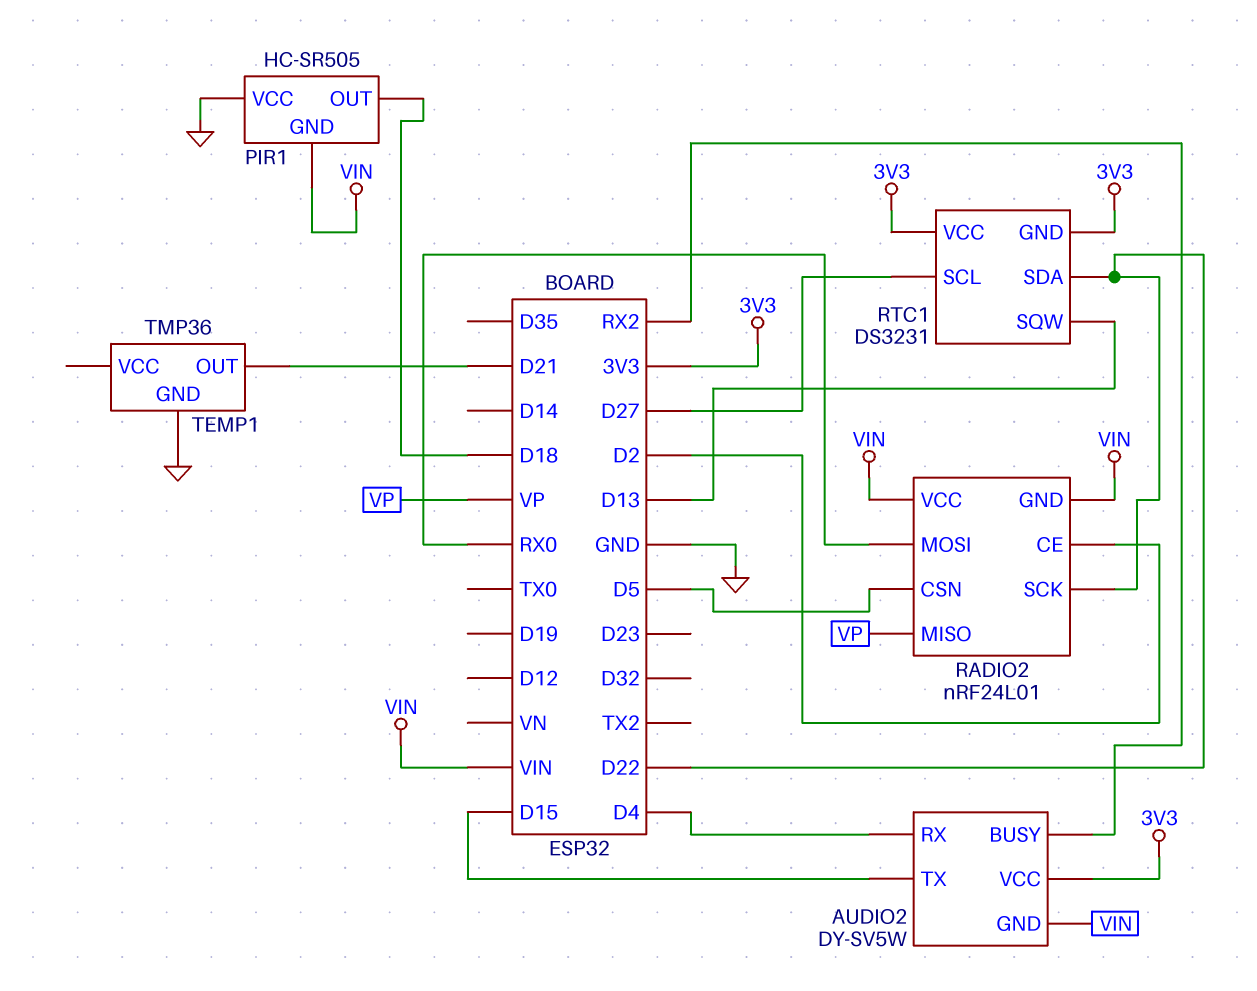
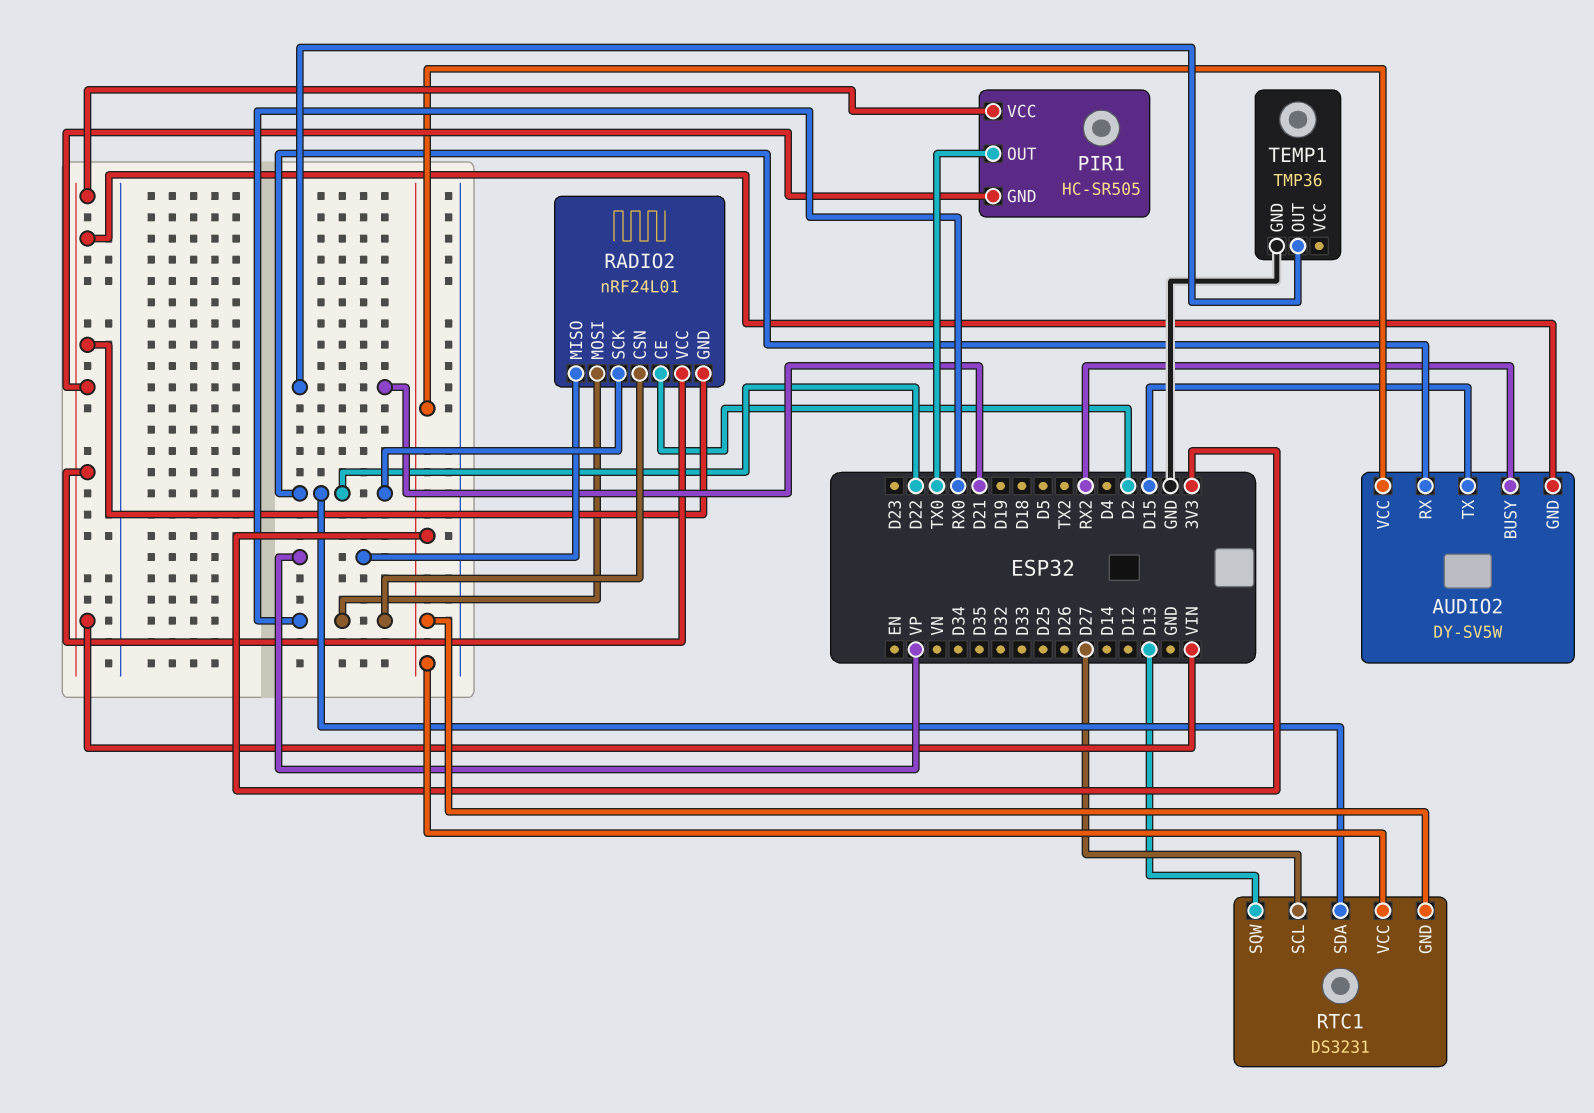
AUDIO2 pin RX: D4 -> D22
PIR1 pin OUT: D18 -> TX0
PIR1 pin VCC: GND -> VIN
RADIO2 pin CSN: D5 -> RX0

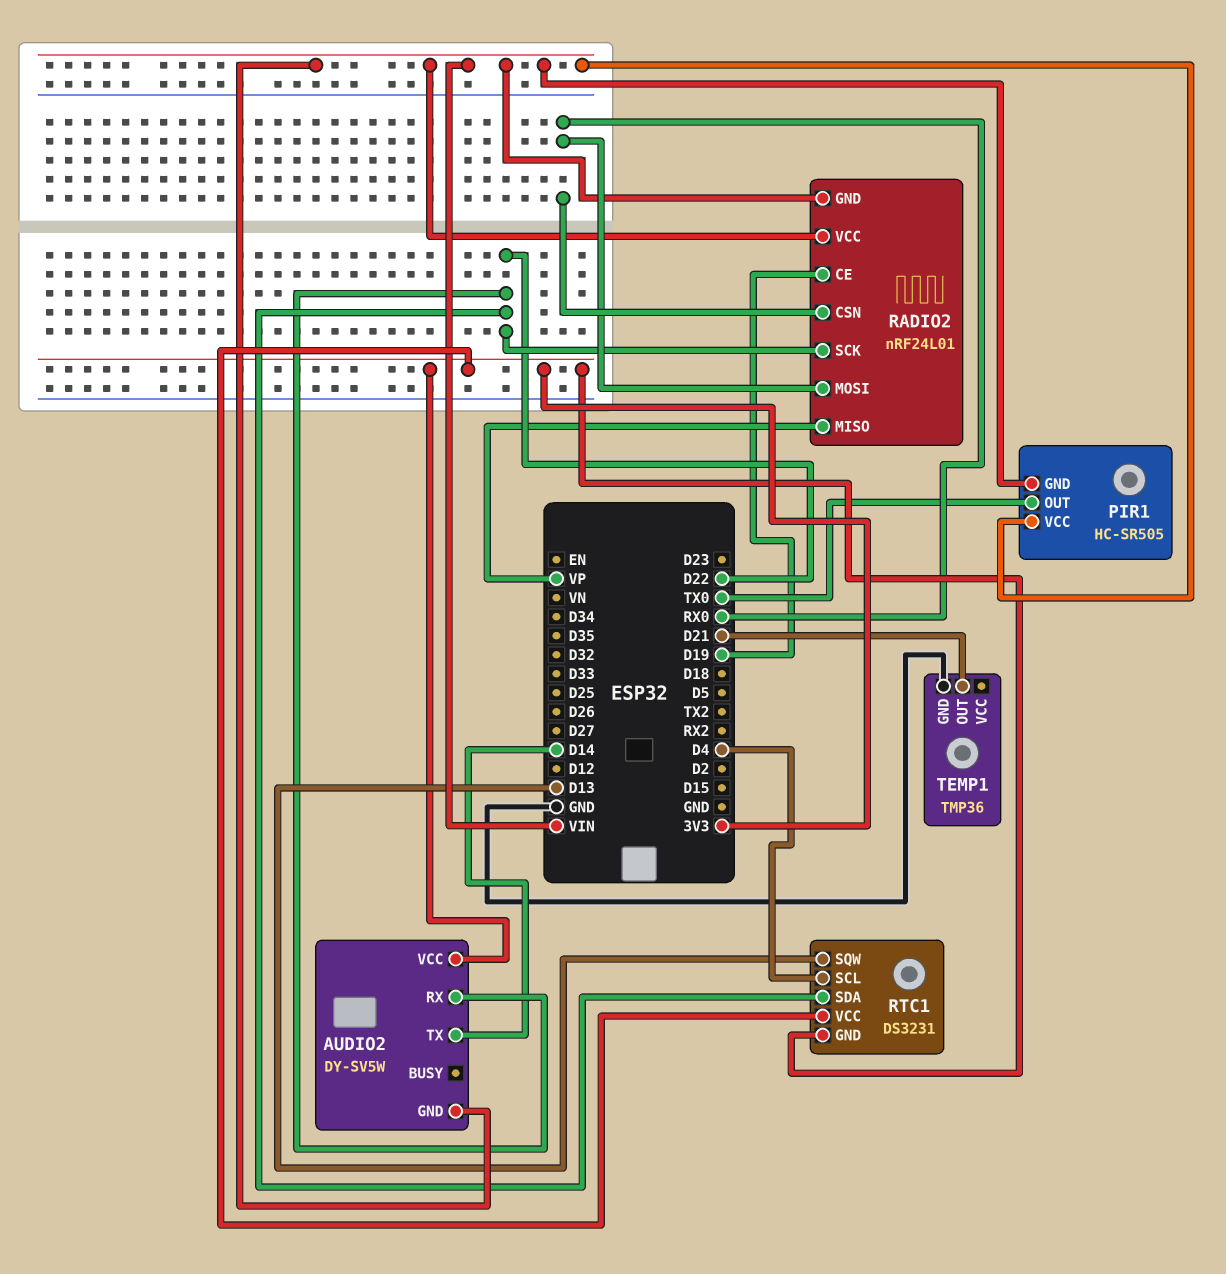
AUDIO2 pin BUSY: RX2 -> none
AUDIO2 pin TX: D15 -> D14
RADIO2 pin CE: D2 -> D19
RTC1 pin SCL: D27 -> D4

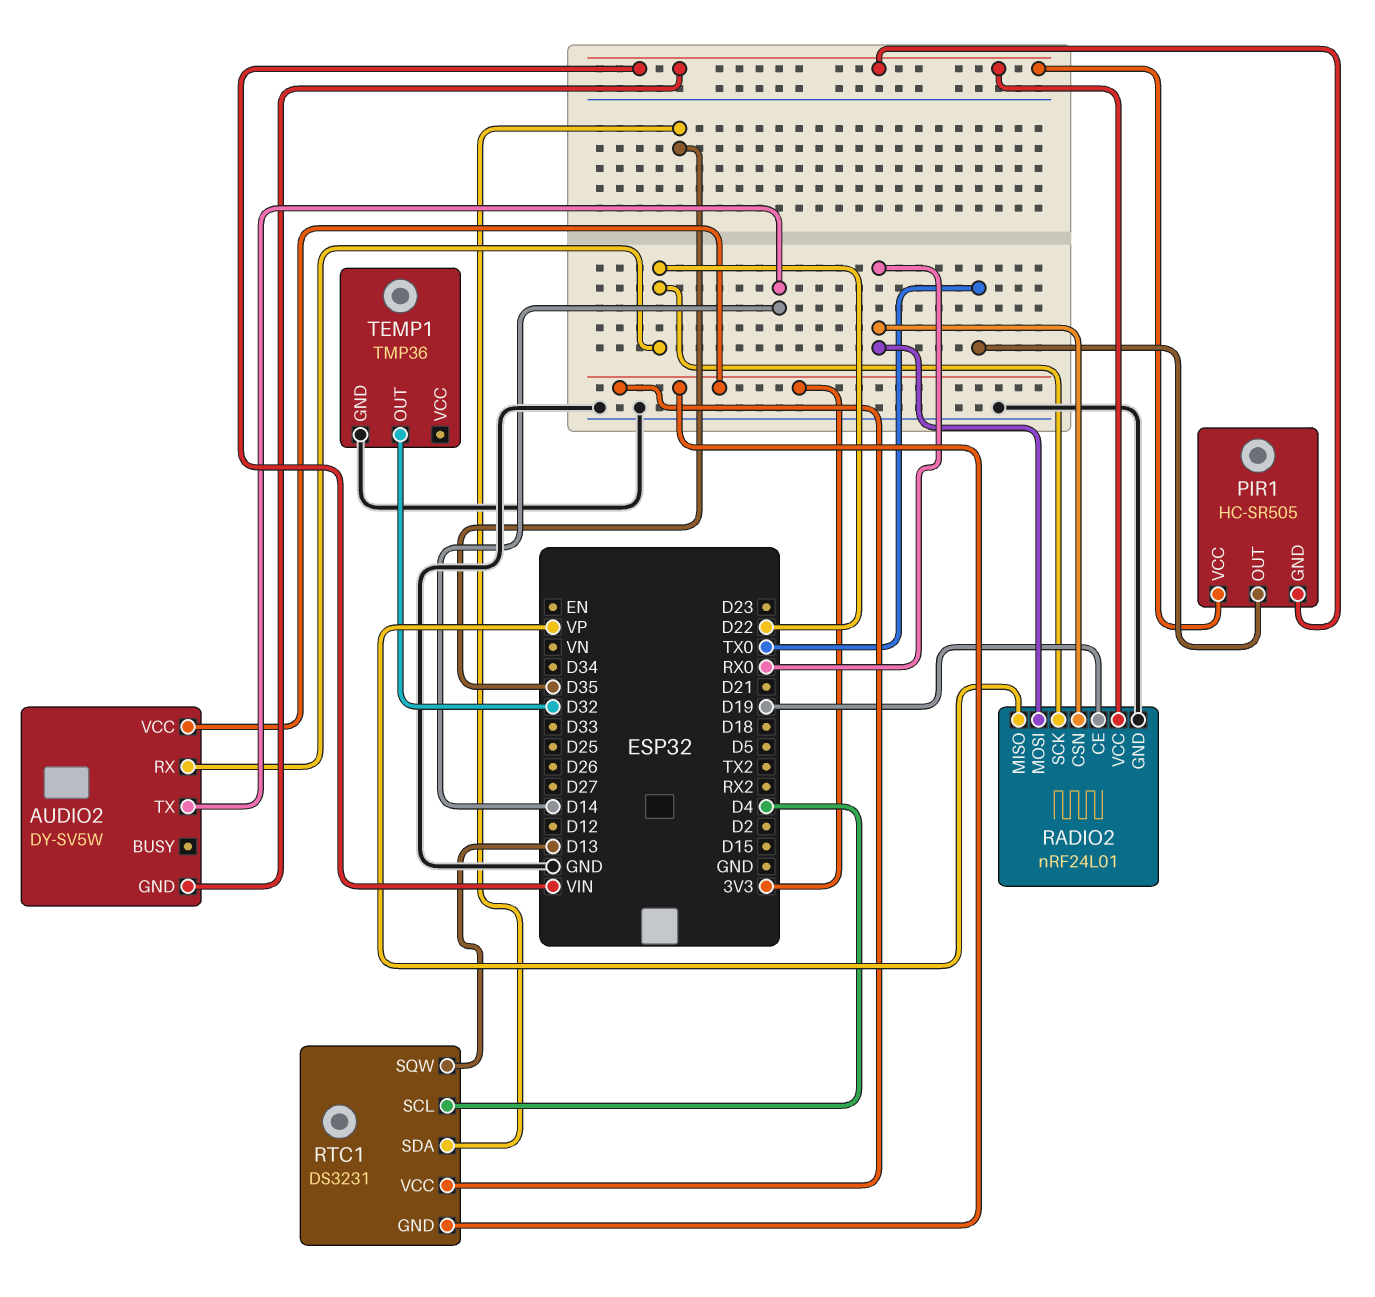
RADIO2 pin GND: VIN -> GND
RTC1 pin SDA: D22 -> D35
TEMP1 pin OUT: D21 -> D32

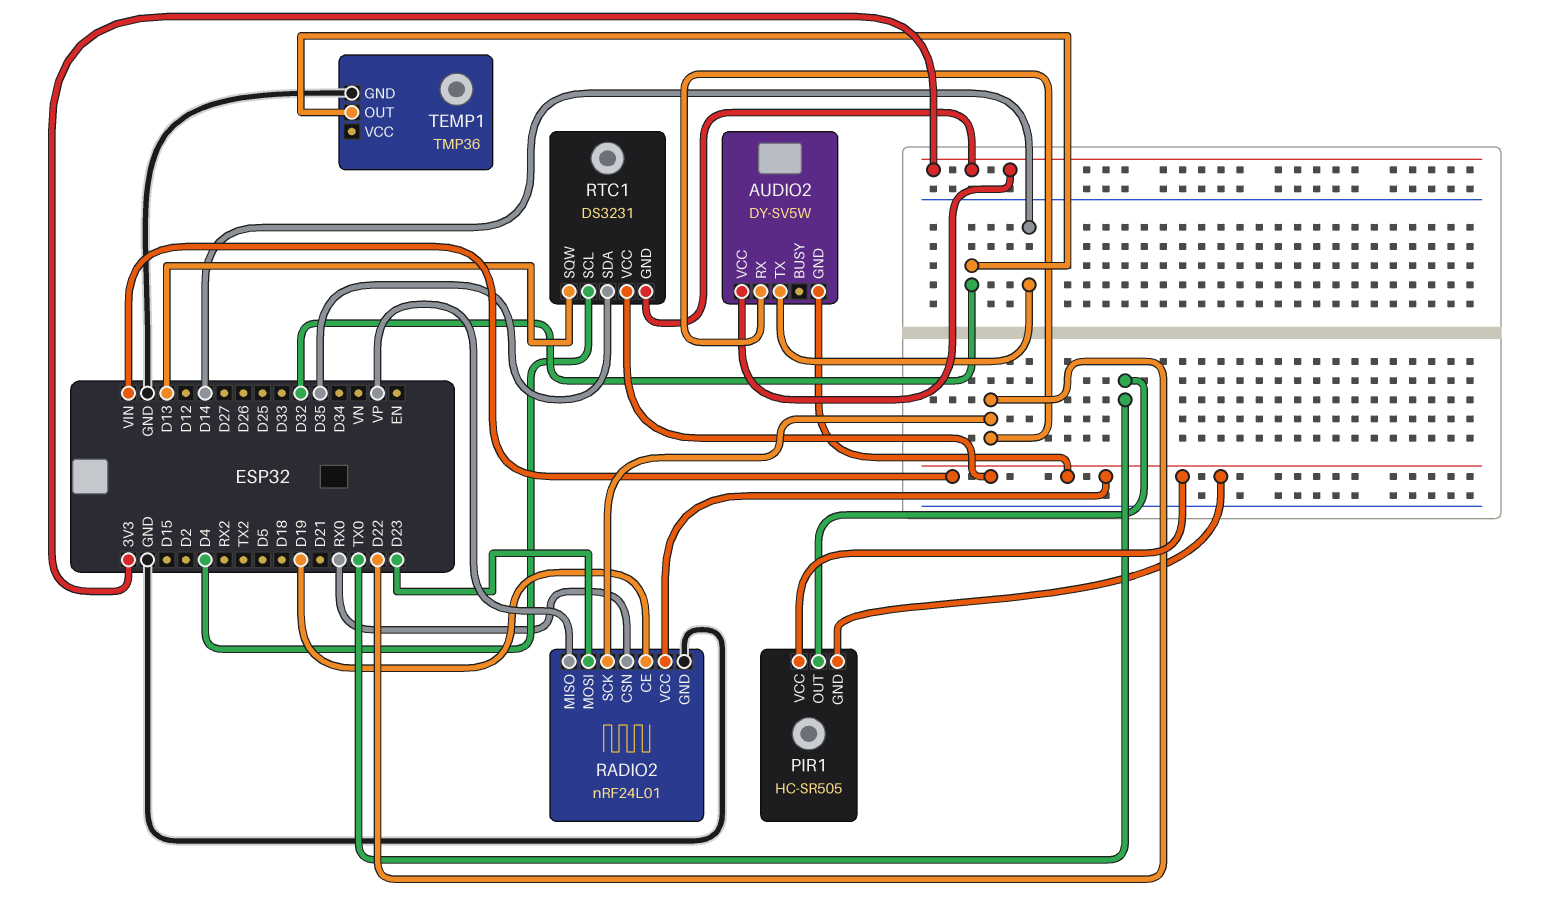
RADIO2 pin MOSI: RX0 -> D23
RTC1 pin VCC: 3V3 -> VIN

